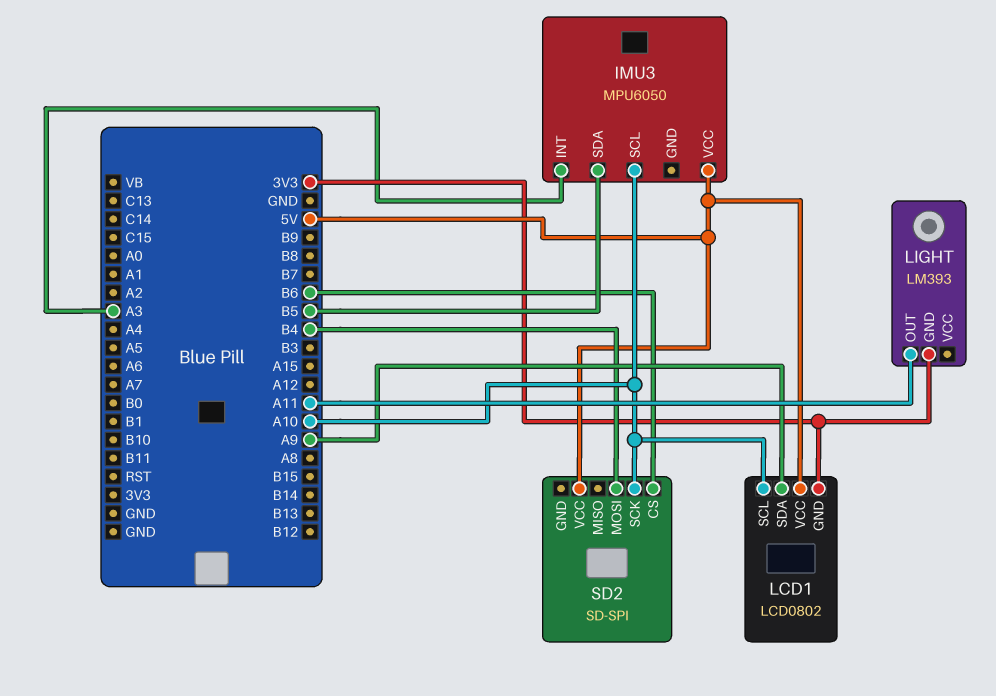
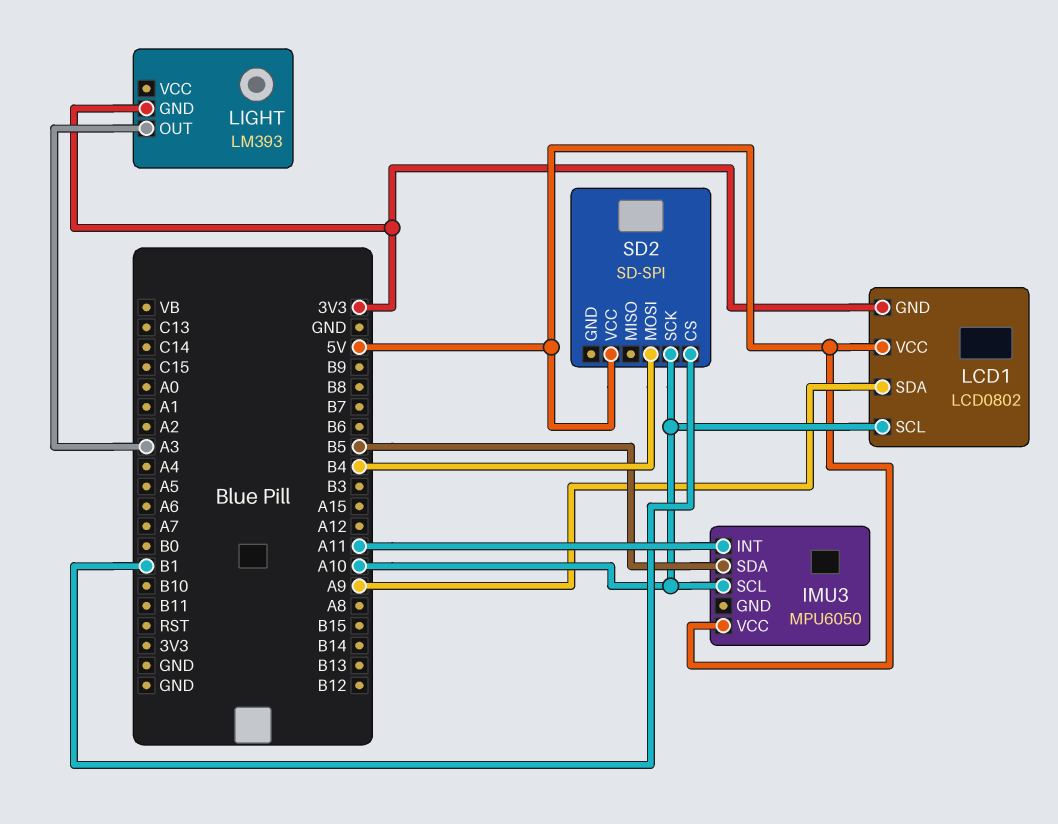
IMU3 pin INT: A3 -> A11
LIGHT pin OUT: A11 -> A3
SD2 pin CS: B6 -> B1

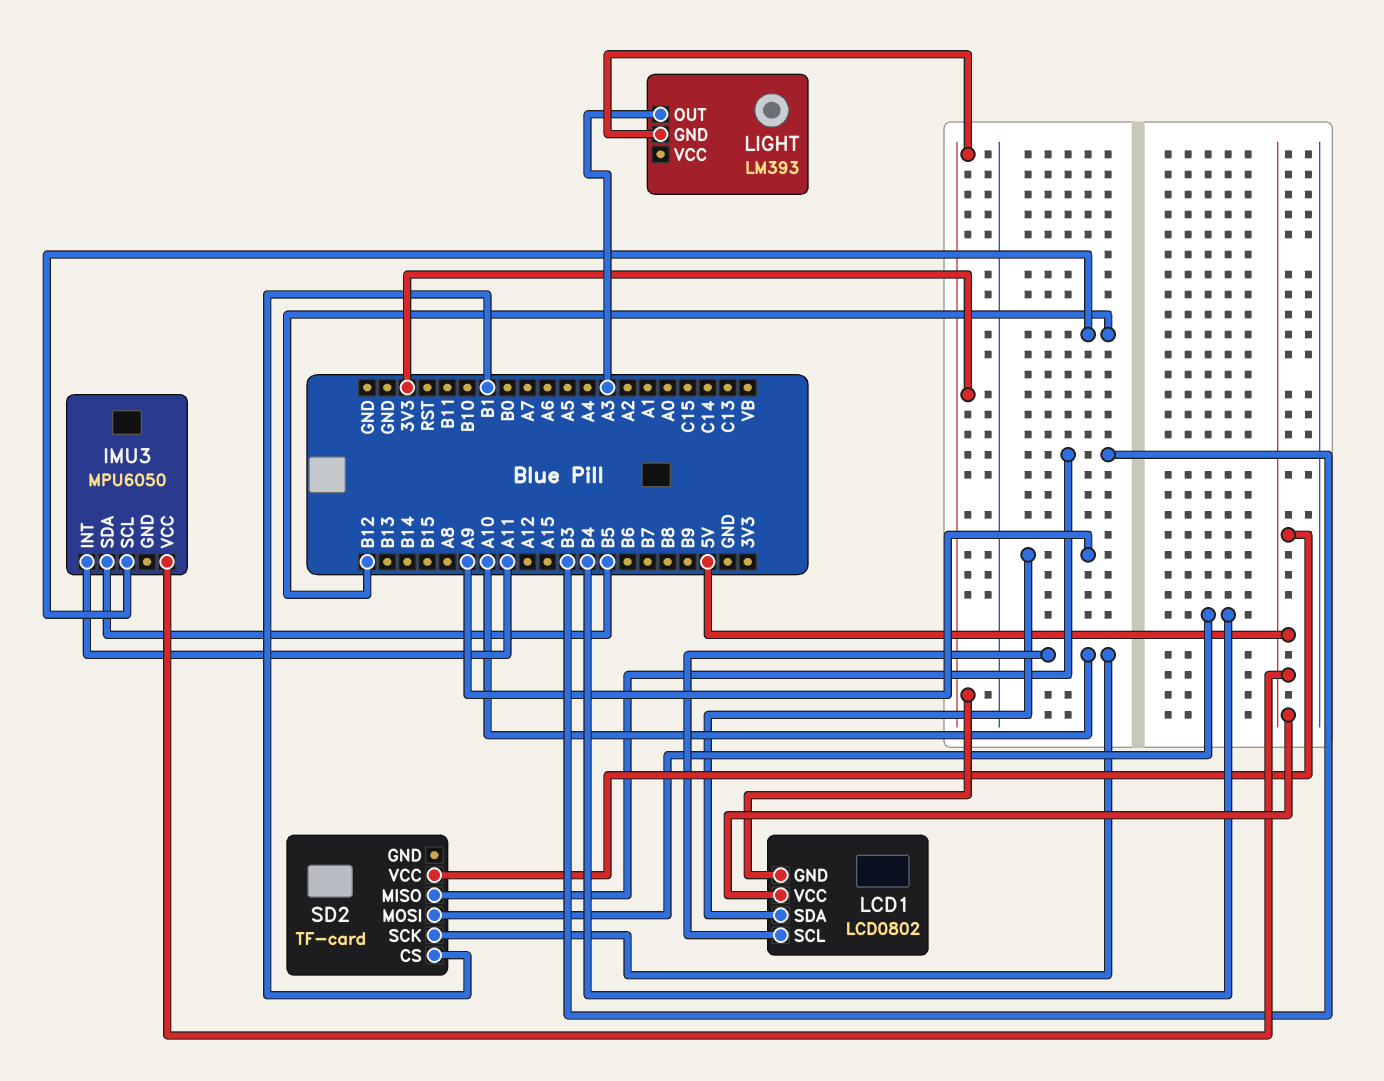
IMU3 pin SCL: A10 -> B12
SD2: SD-SPI -> TF-card
SD2 pin MISO: none -> B3

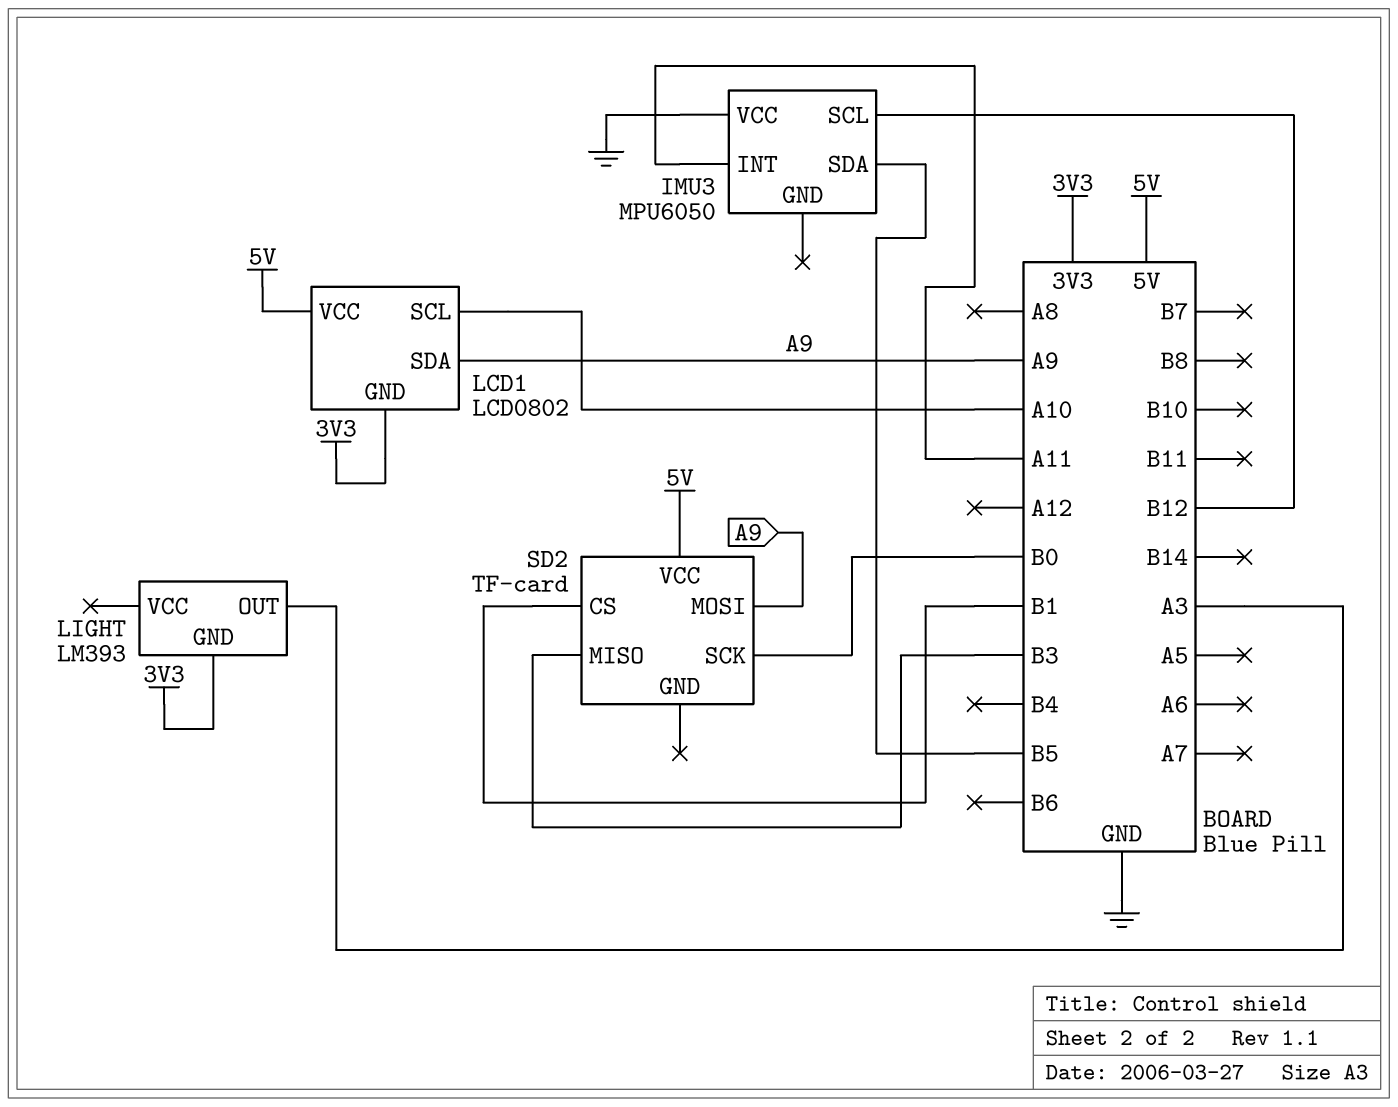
IMU3 pin VCC: 5V -> GND
SD2 pin MOSI: B4 -> A9
SD2 pin SCK: A10 -> B0

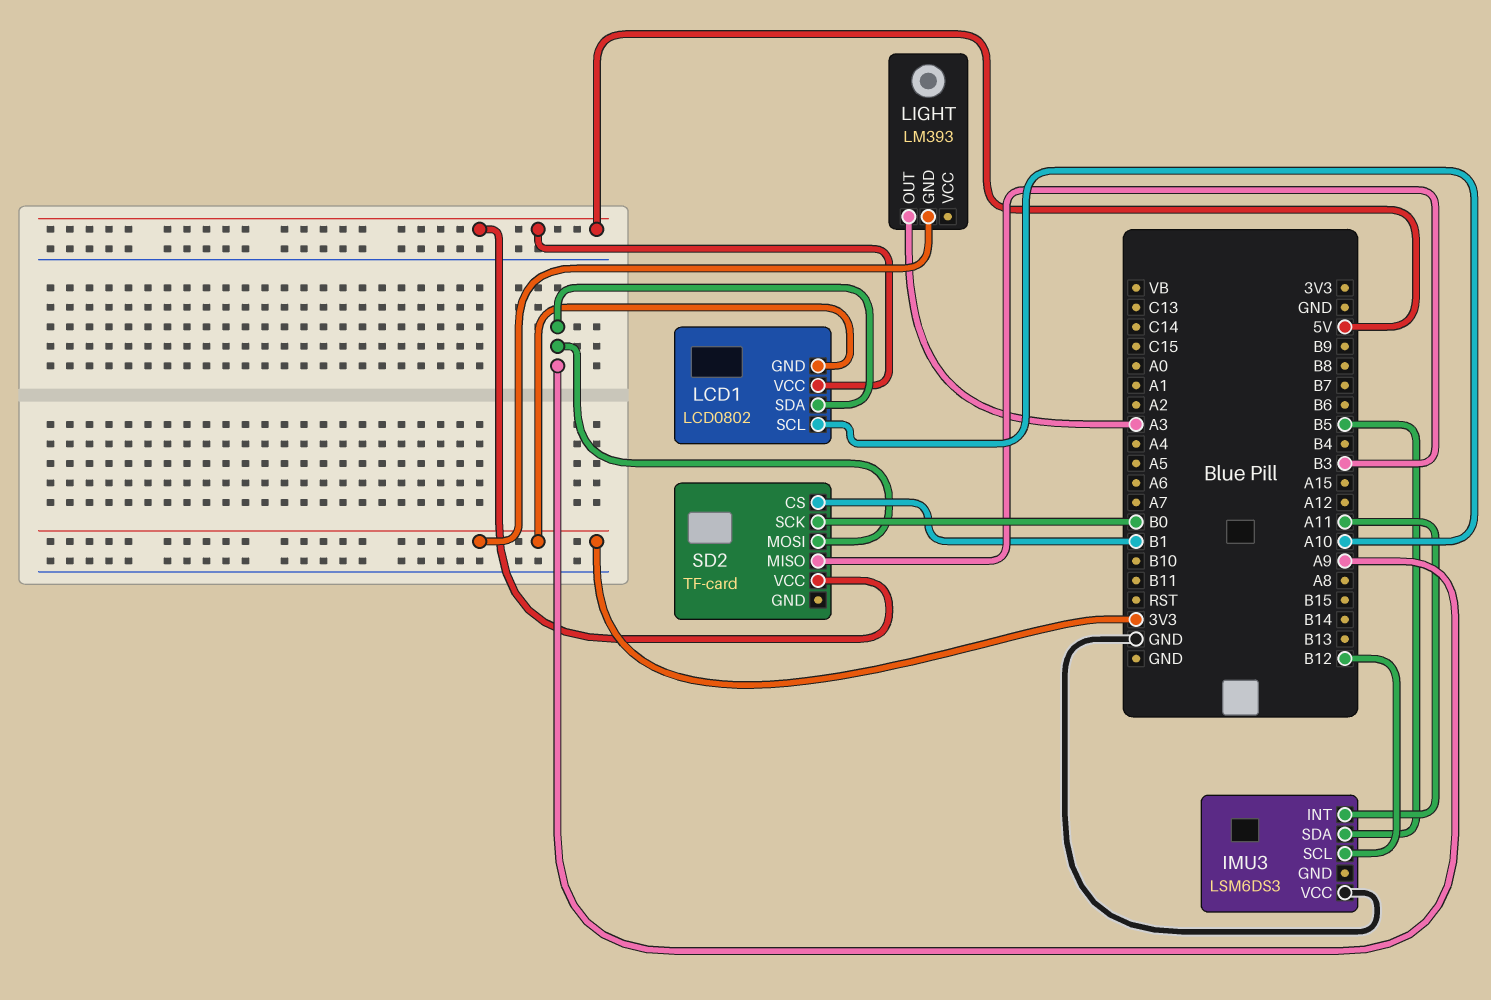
IMU3: MPU6050 -> LSM6DS3

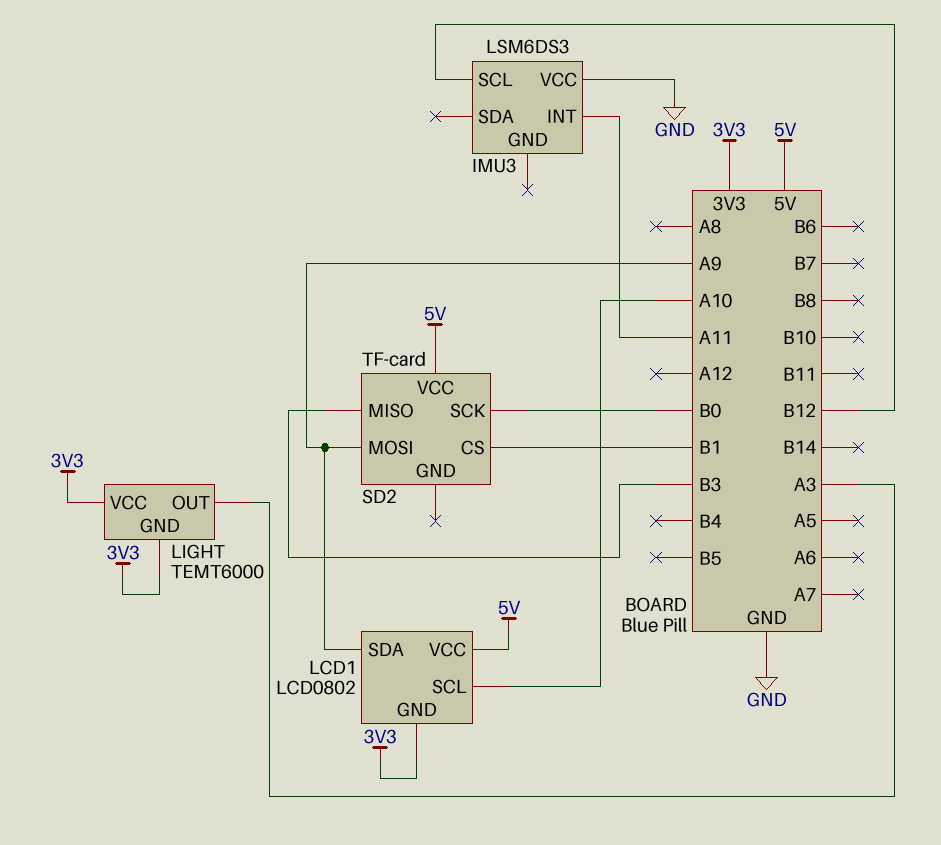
IMU3 pin SDA: B5 -> none
LIGHT: LM393 -> TEMT6000
LIGHT pin VCC: none -> 3V3

